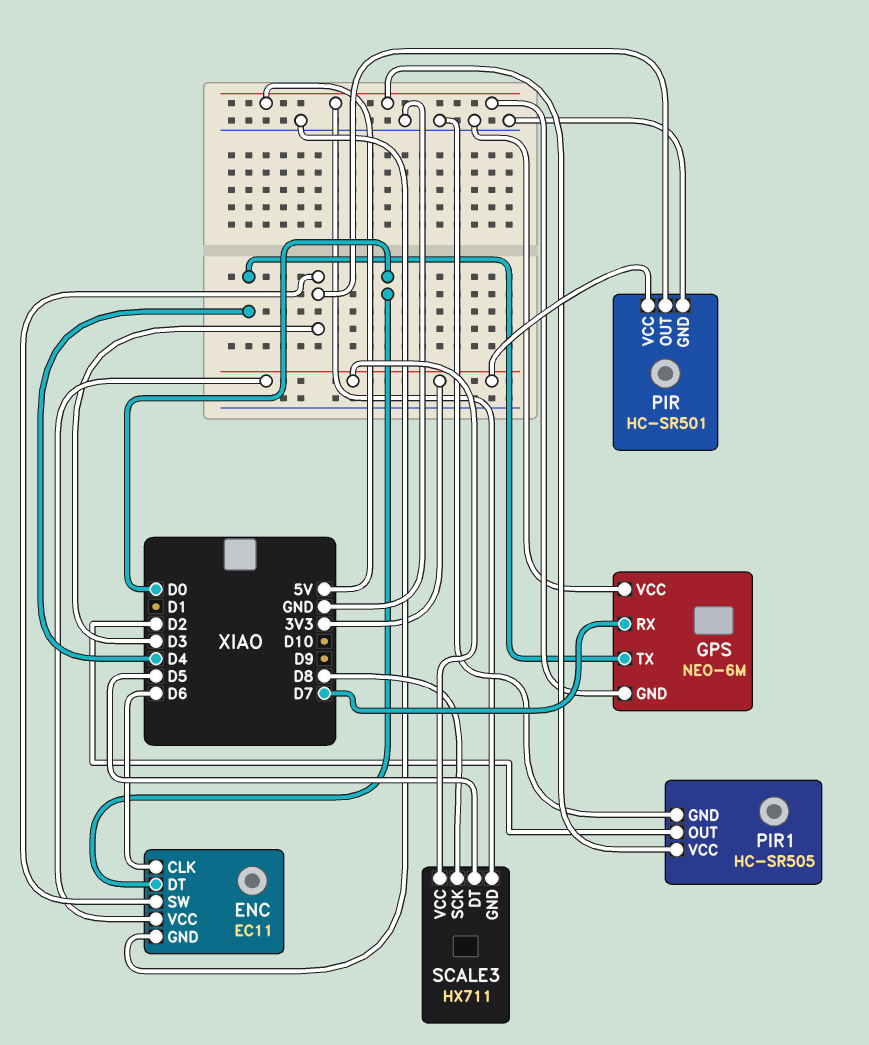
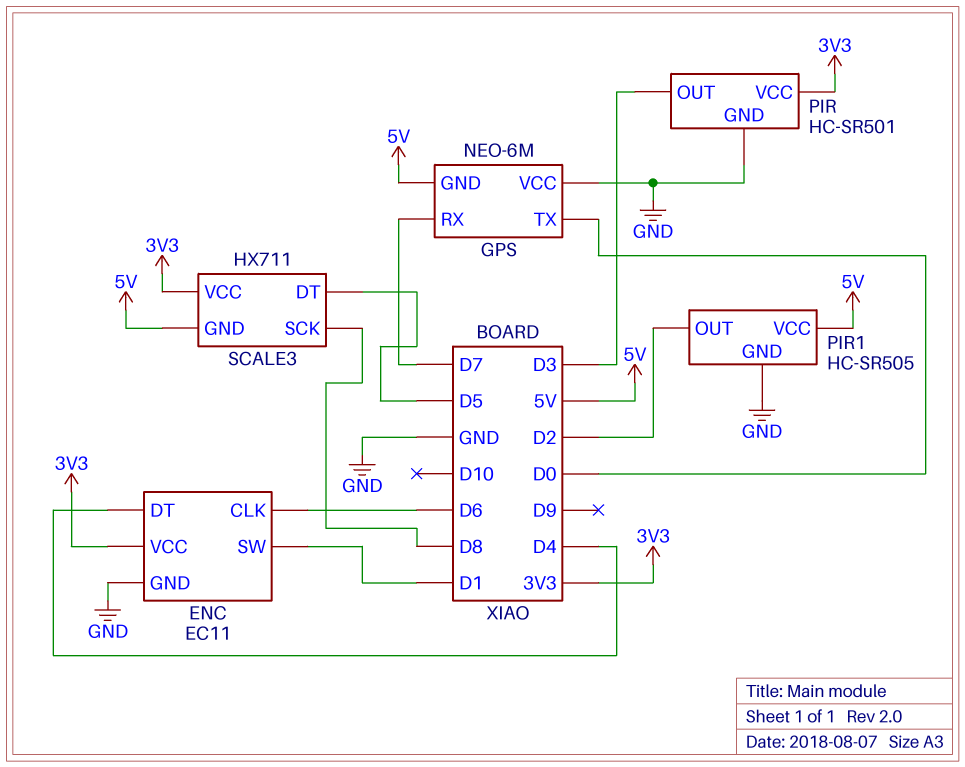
ENC pin DT: D0 -> D4
ENC pin SW: D3 -> D1
GPS pin TX: D4 -> D0

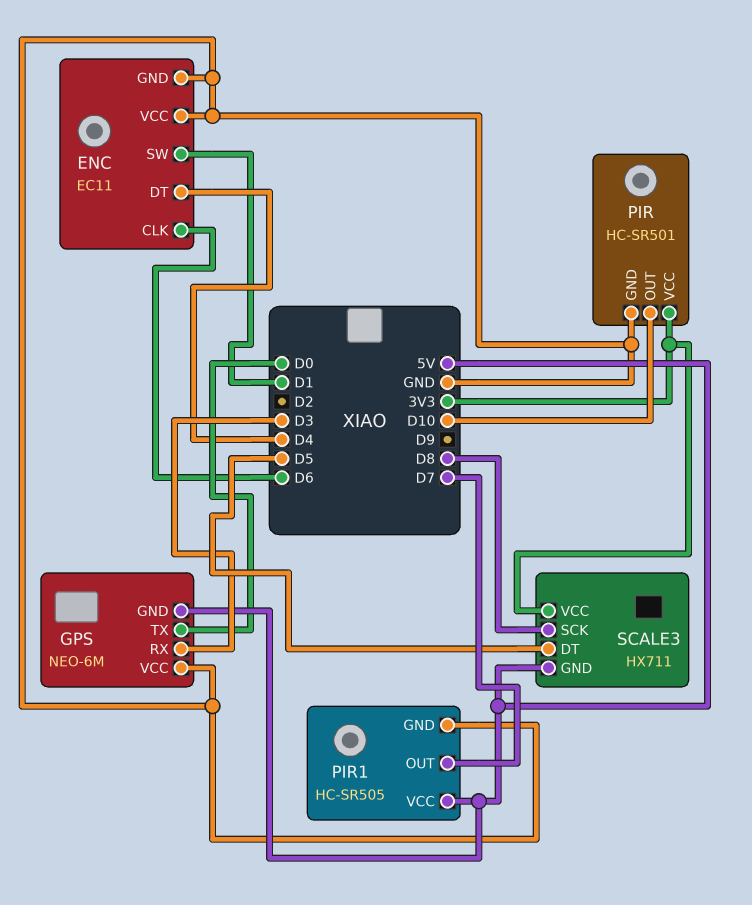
ENC pin VCC: 3V3 -> GND
GPS pin RX: D7 -> D3
PIR pin OUT: D3 -> D10
PIR1 pin OUT: D2 -> D7

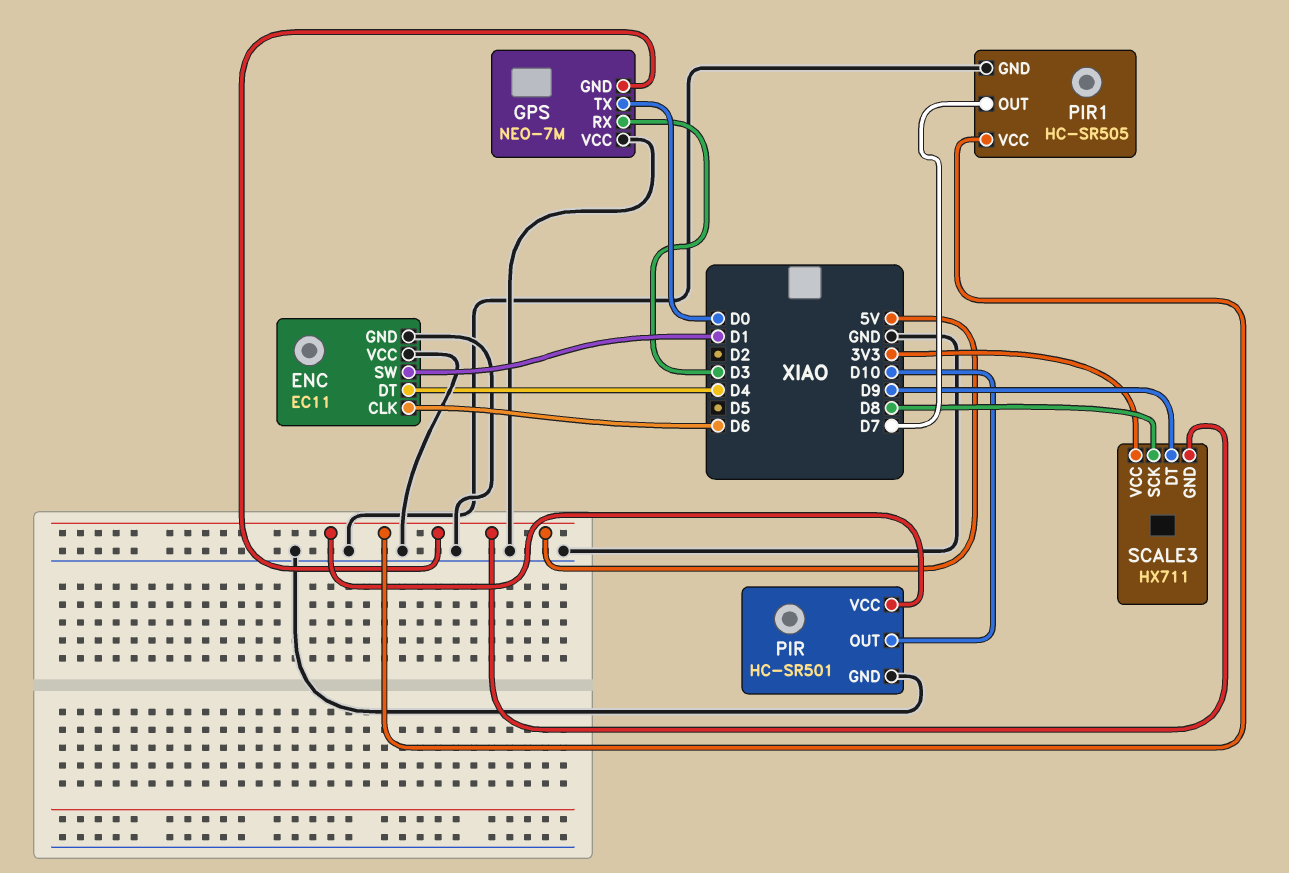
GPS: NEO-6M -> NEO-7M
PIR pin VCC: 3V3 -> 5V
SCALE3 pin DT: D5 -> D9

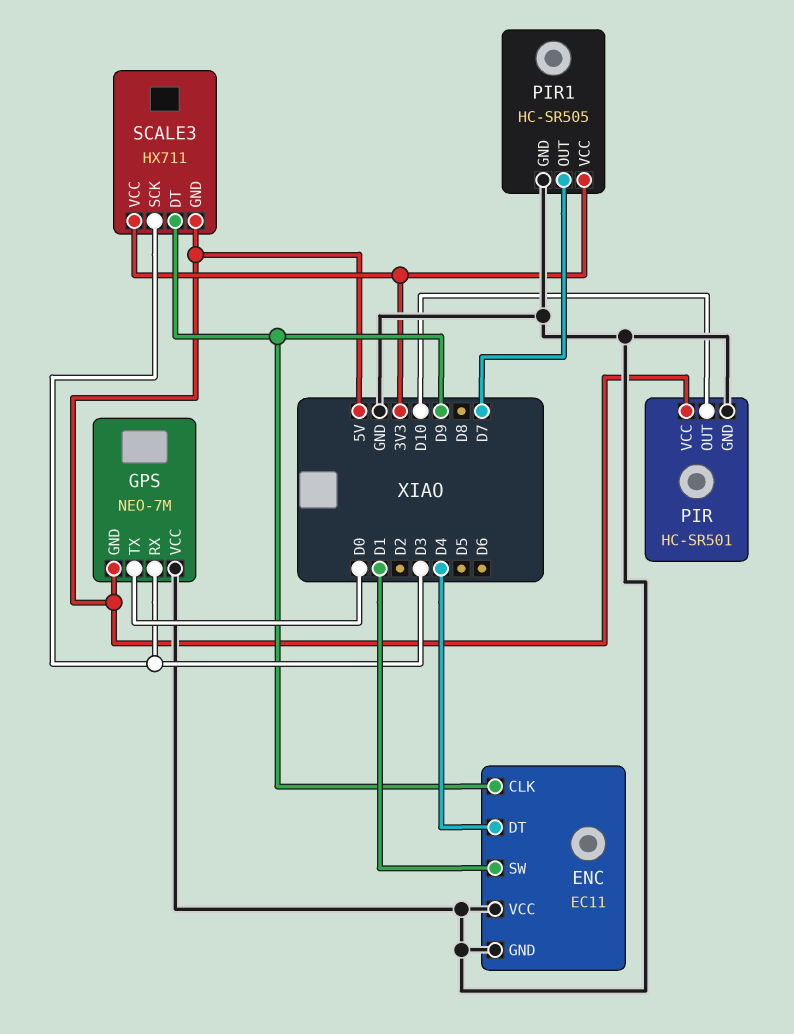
ENC pin CLK: D6 -> D9
PIR1 pin VCC: 5V -> 3V3
SCALE3 pin SCK: D8 -> D3

